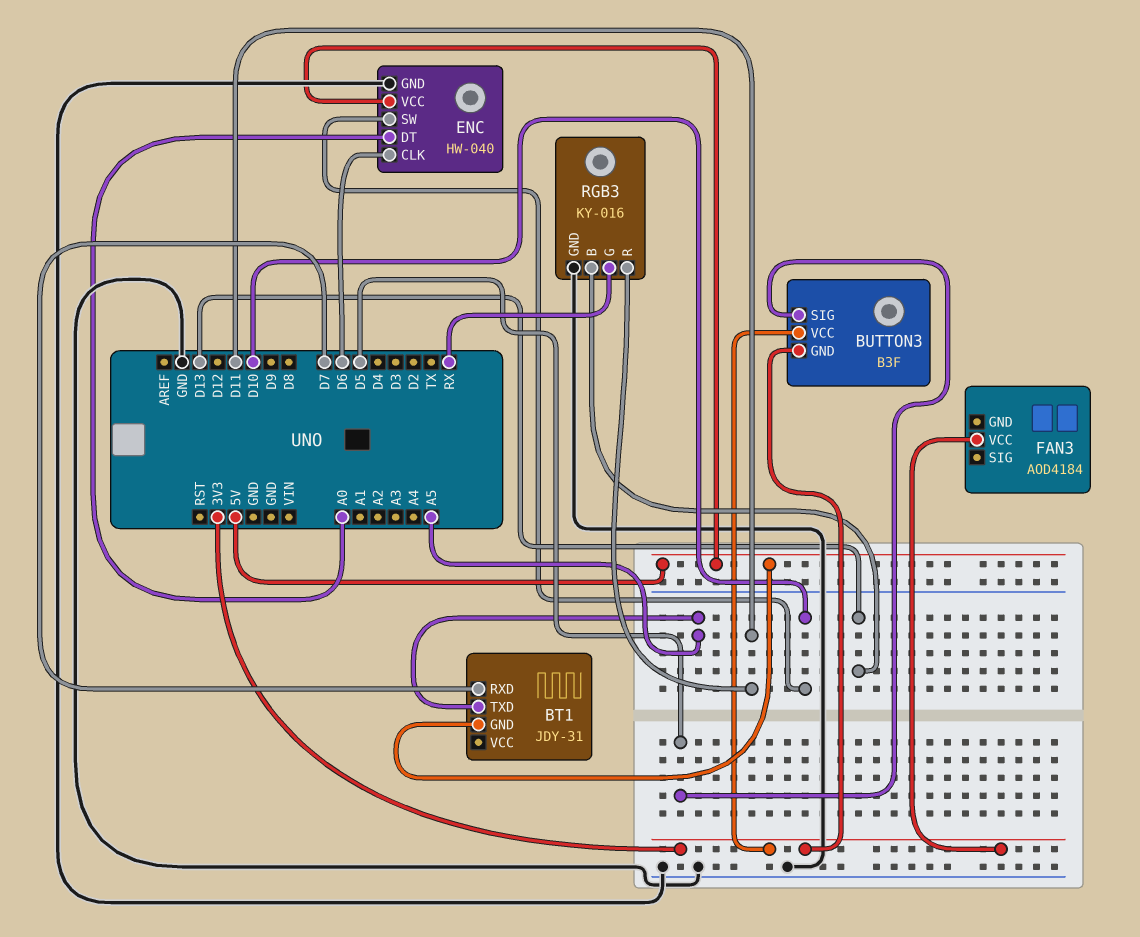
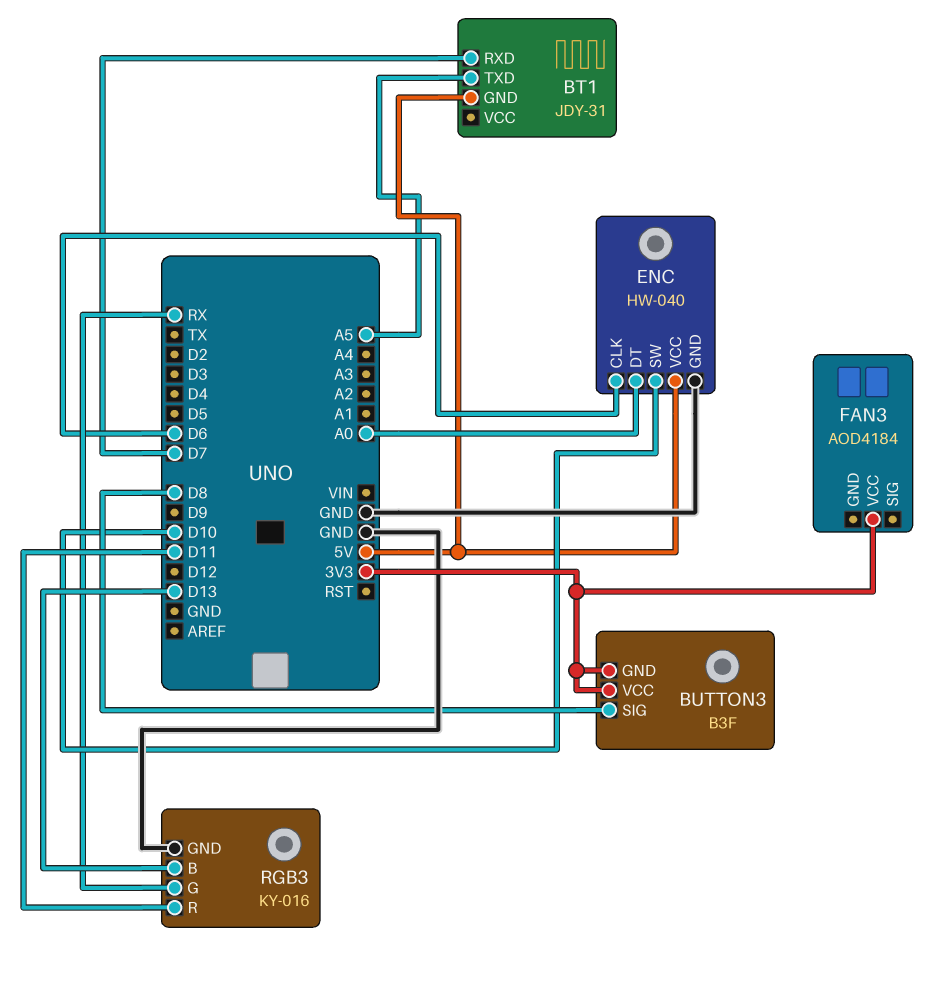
BUTTON3 pin SIG: D5 -> D8

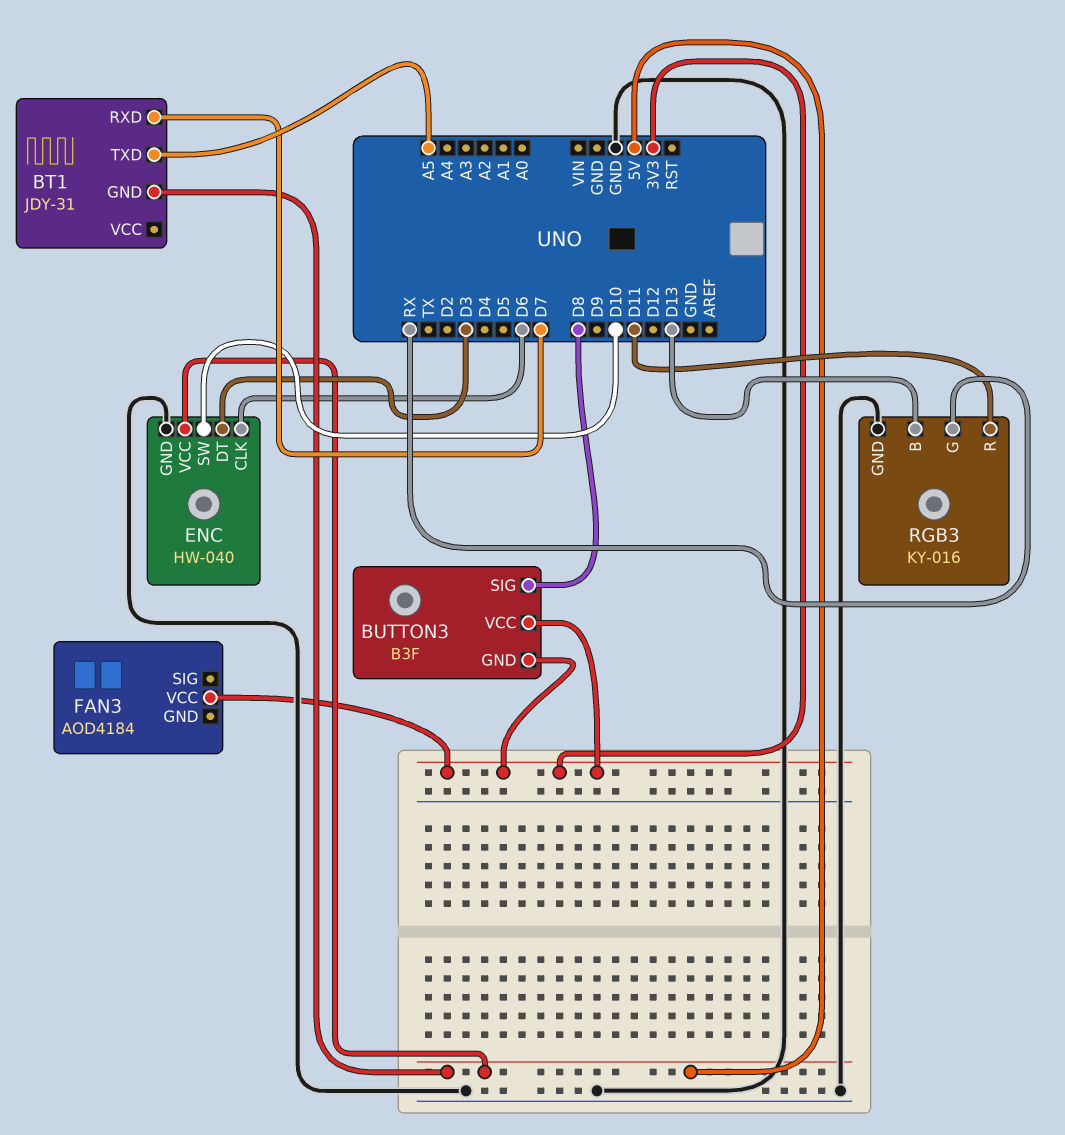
ENC pin DT: A0 -> D3

